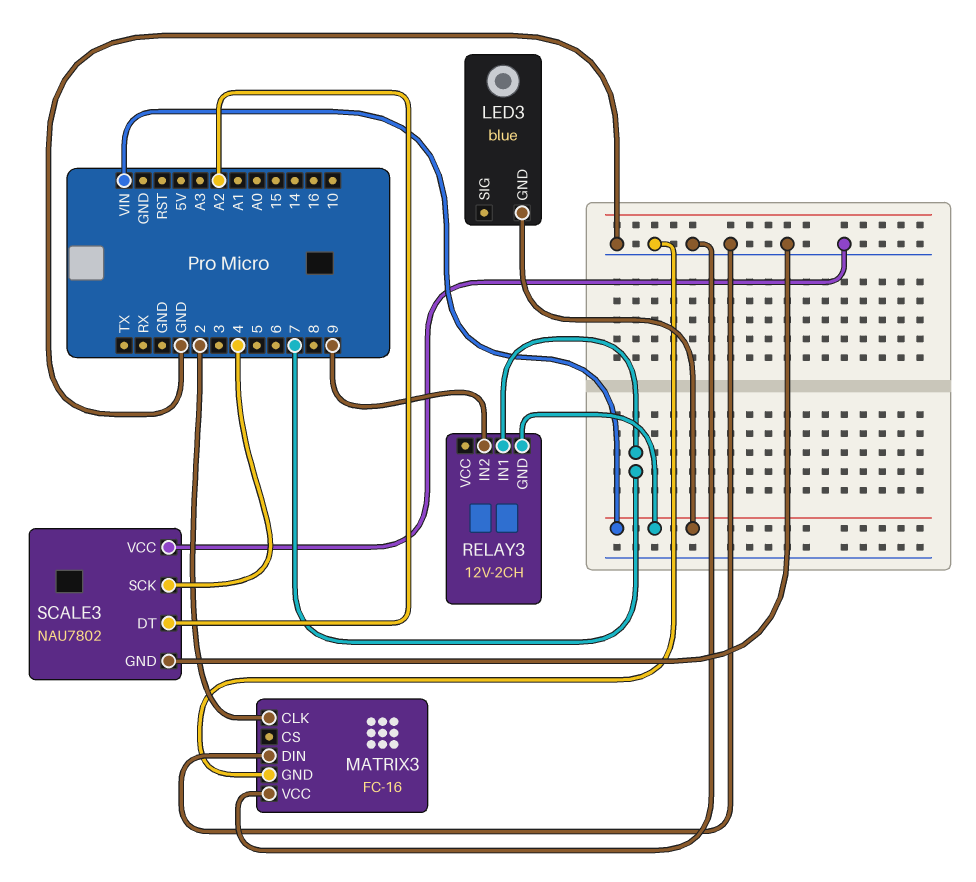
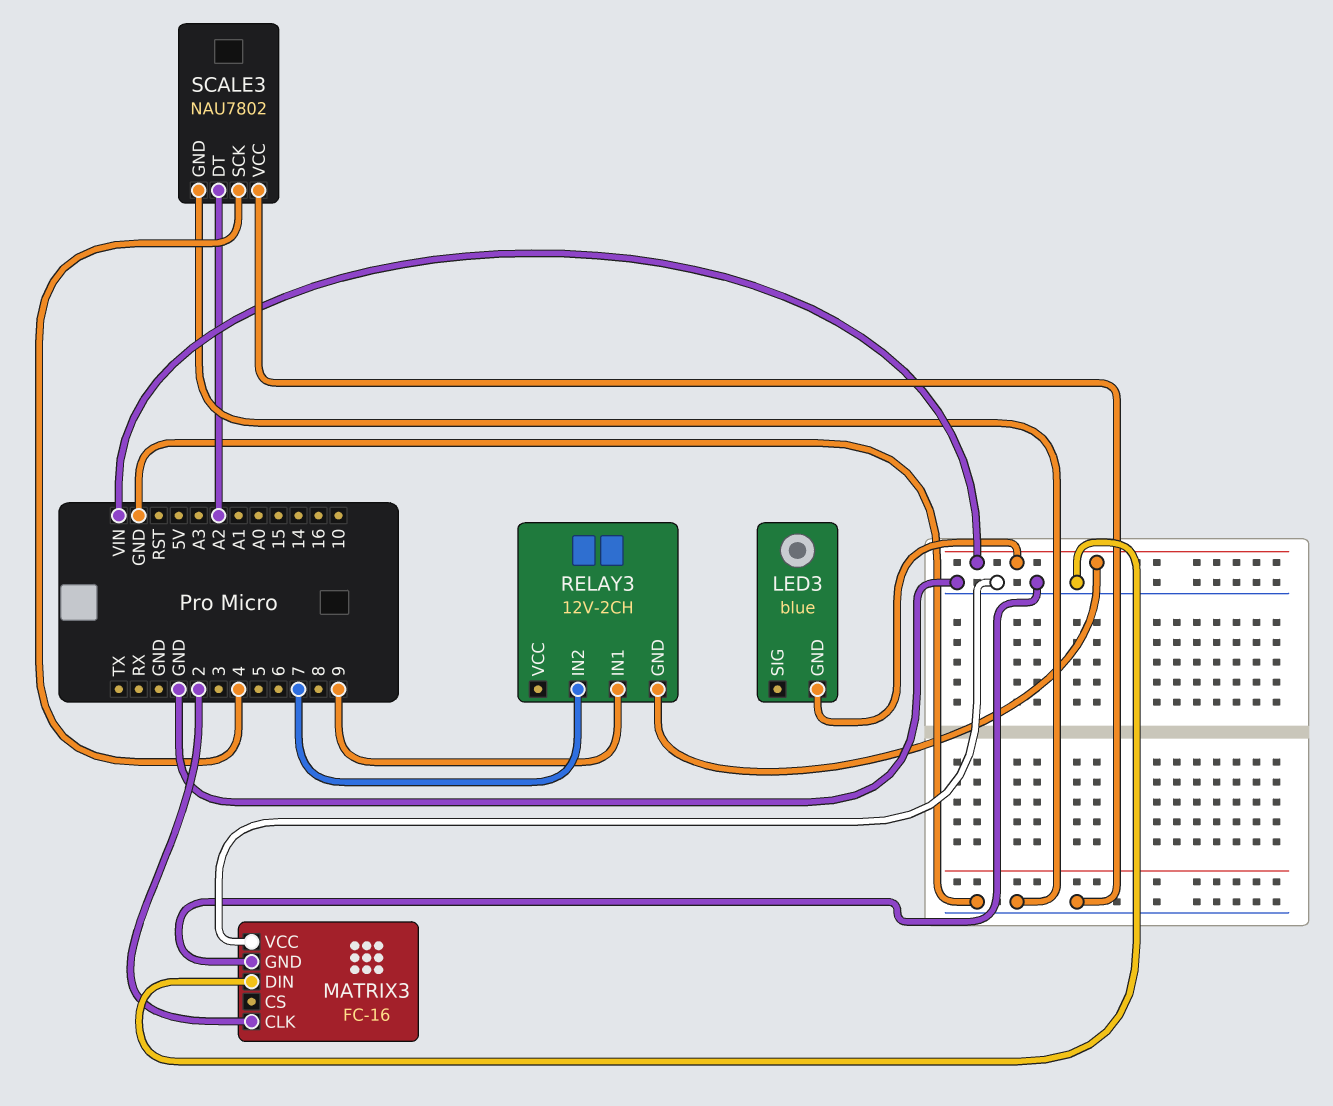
RELAY3 pin IN1: 7 -> 9
RELAY3 pin IN2: 9 -> 7

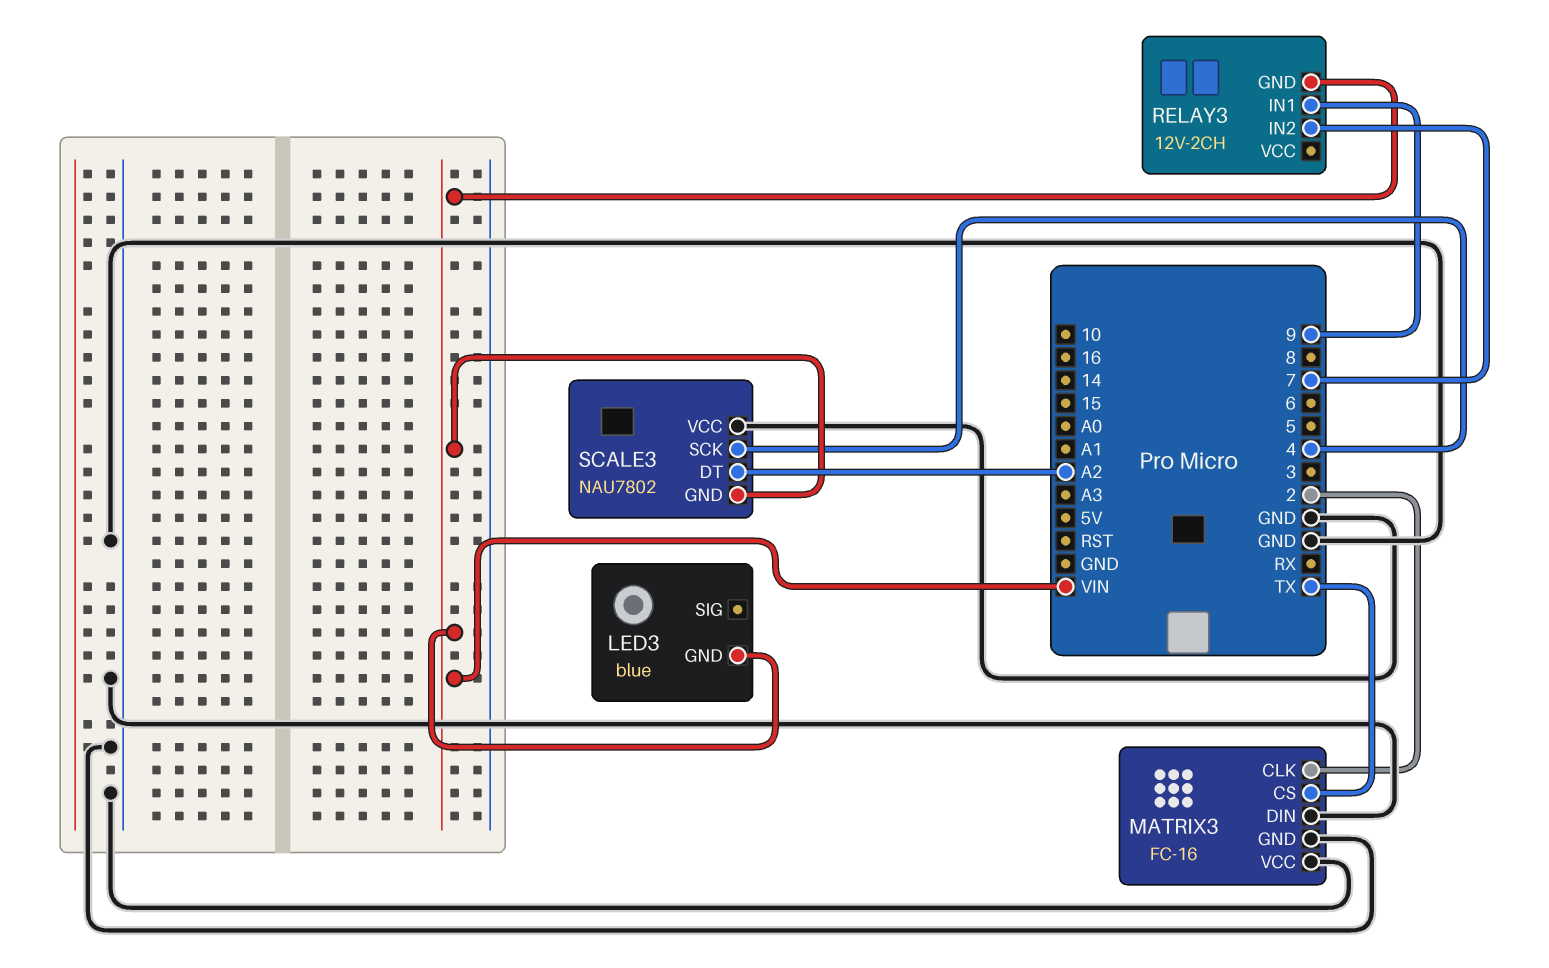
MATRIX3 pin CS: none -> TX
SCALE3 pin GND: GND -> VIN

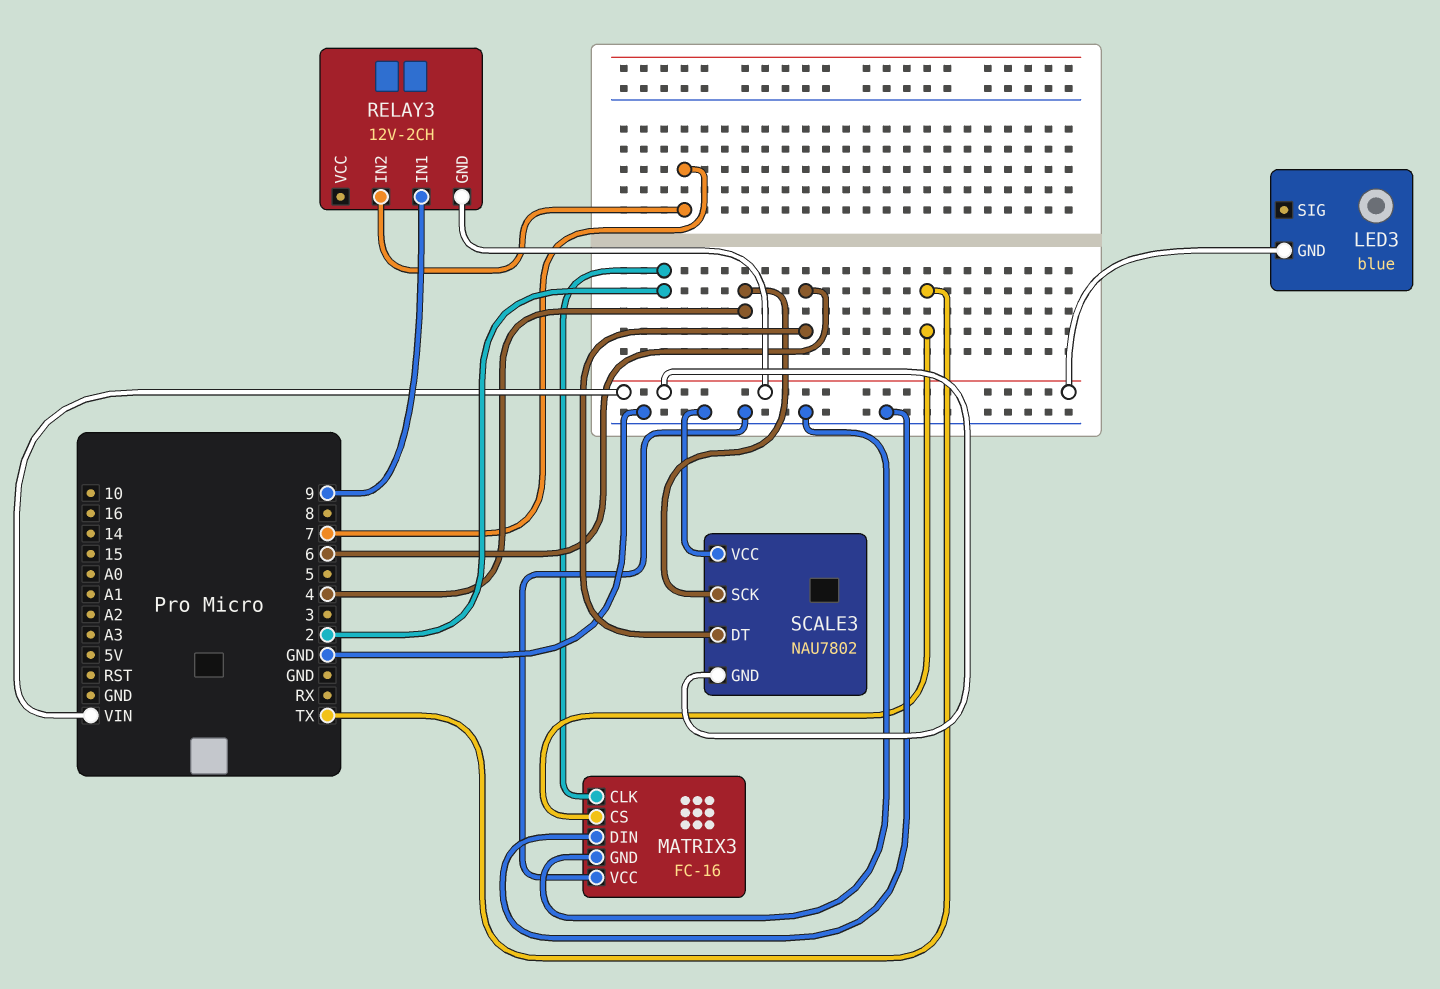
SCALE3 pin DT: A2 -> 6

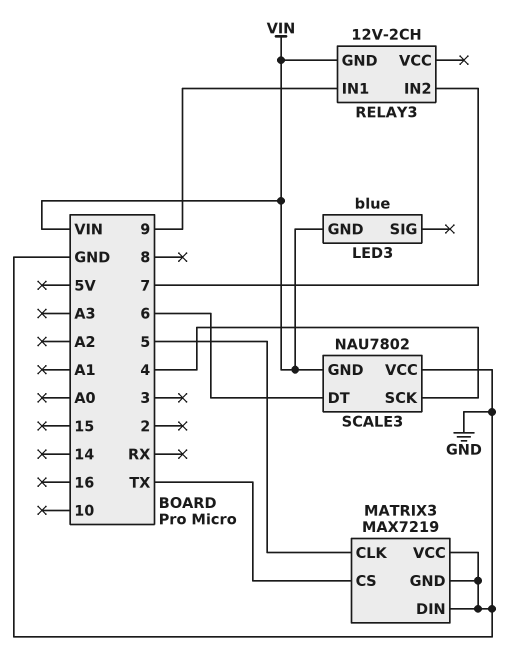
MATRIX3: FC-16 -> MAX7219
MATRIX3 pin CLK: 2 -> 5

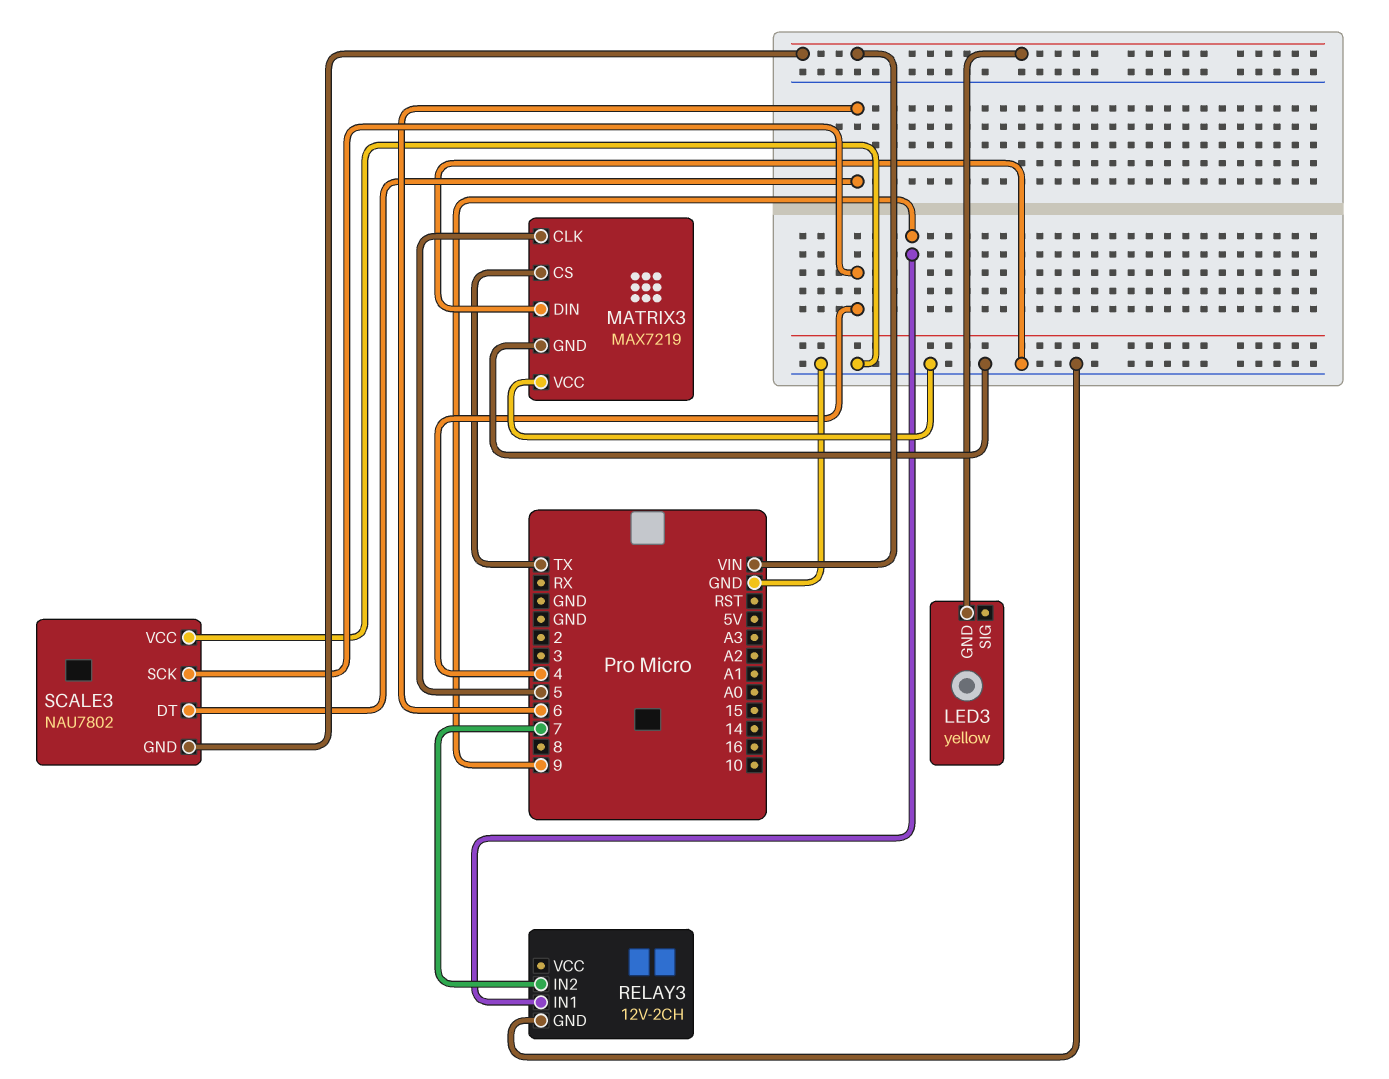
LED3: blue -> yellow
RELAY3 pin GND: VIN -> GND

